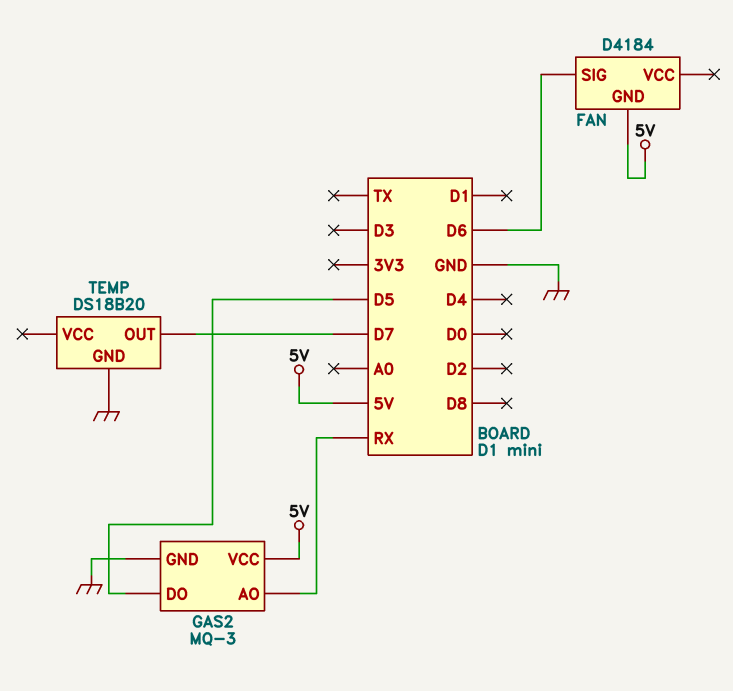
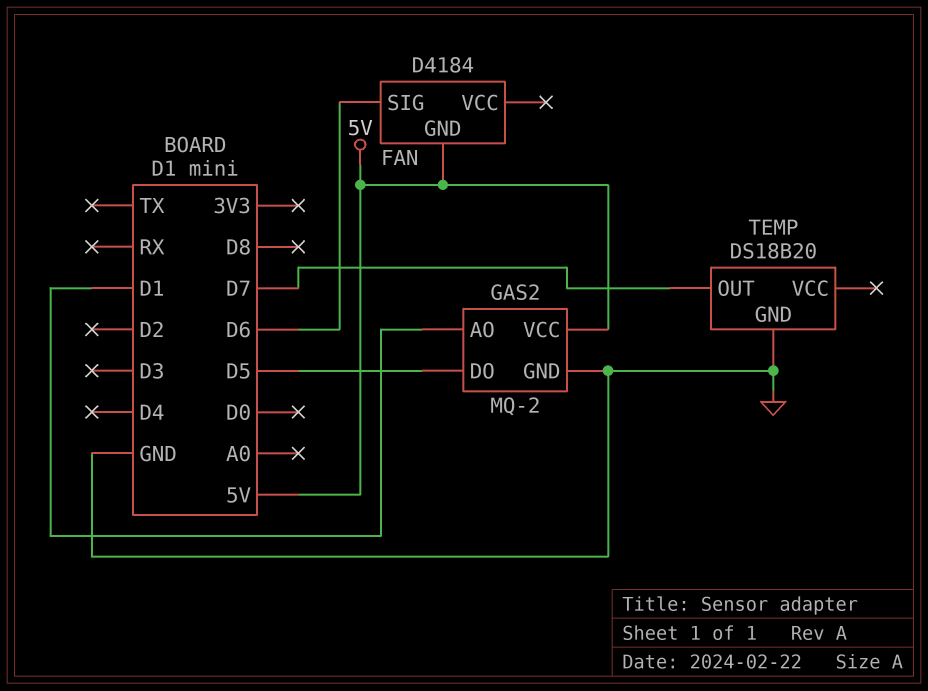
GAS2: MQ-3 -> MQ-2
GAS2 pin AO: RX -> D1

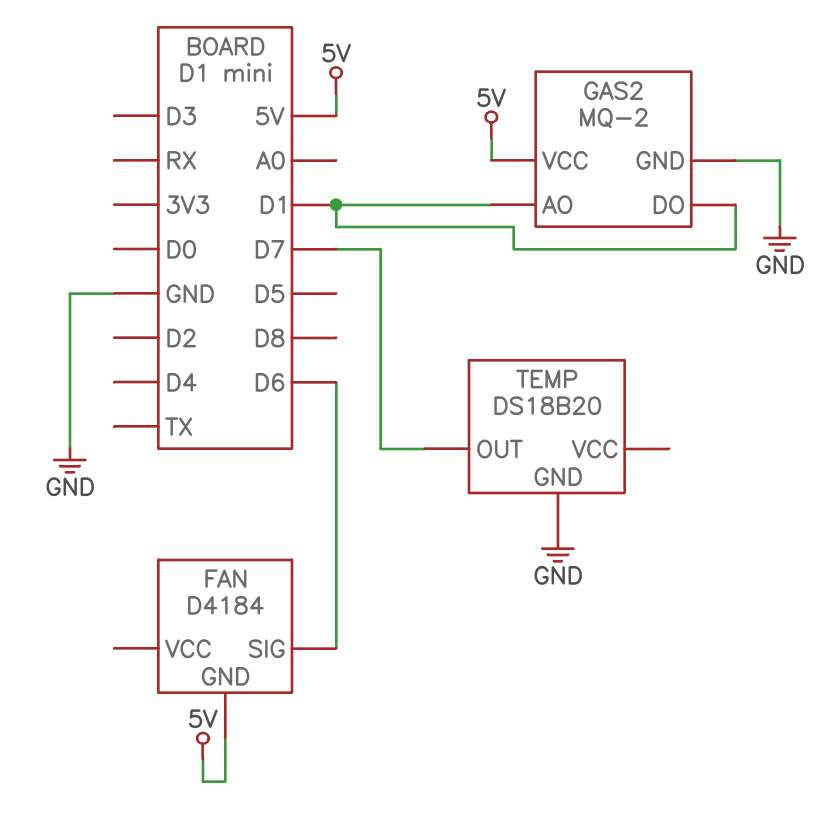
GAS2 pin DO: D5 -> D1

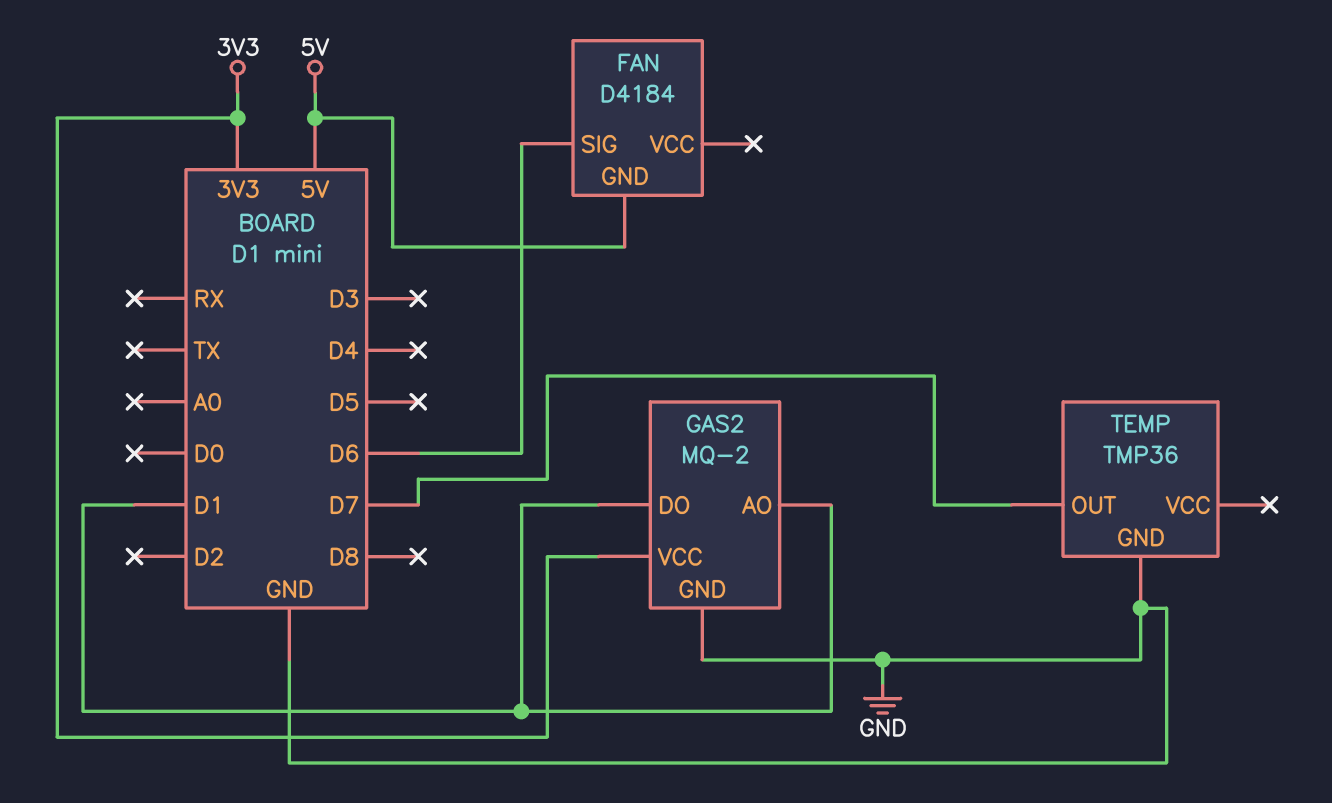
GAS2 pin VCC: 5V -> 3V3
TEMP: DS18B20 -> TMP36

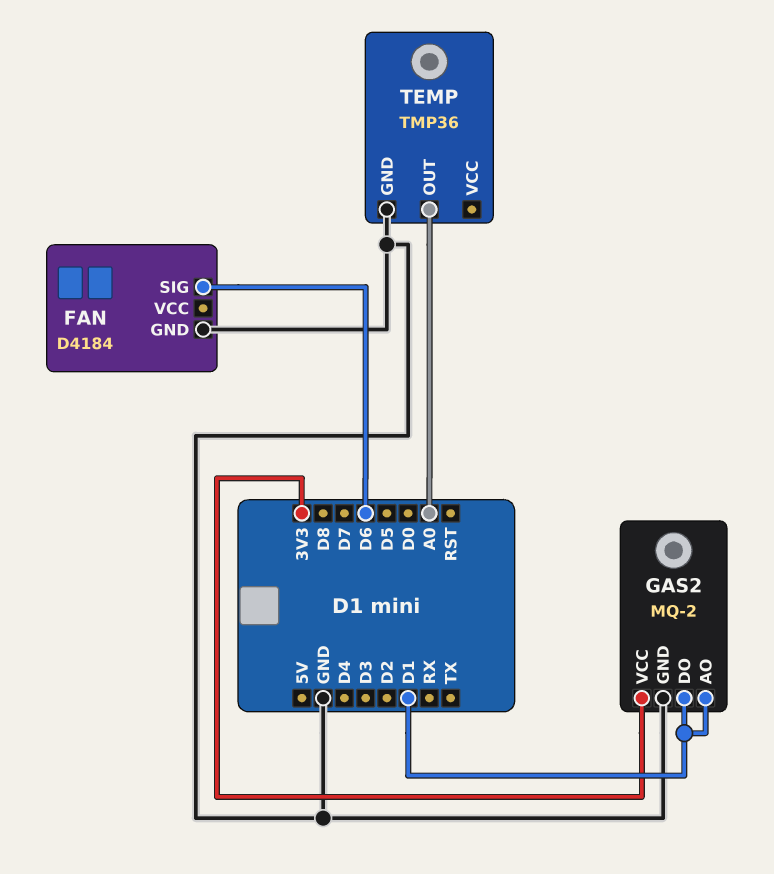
FAN pin GND: 5V -> GND
TEMP pin OUT: D7 -> A0

